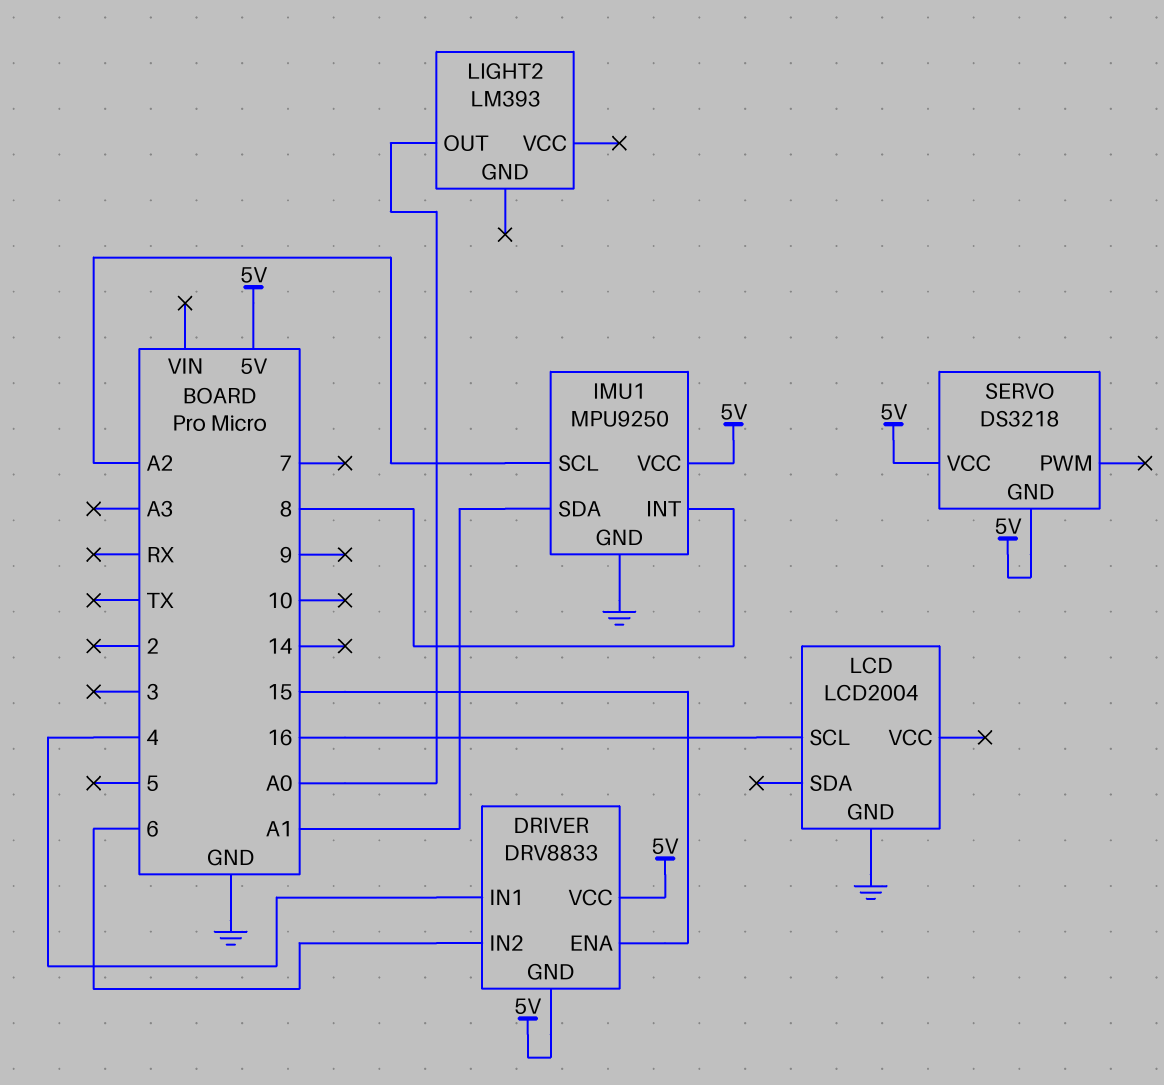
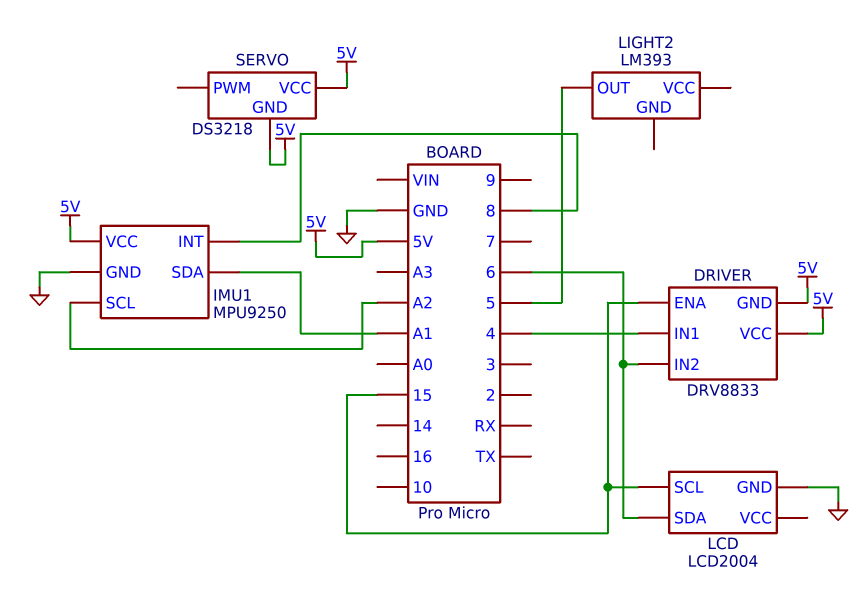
LCD pin SCL: 16 -> 15
LCD pin SDA: none -> 6
LIGHT2 pin OUT: A0 -> 5

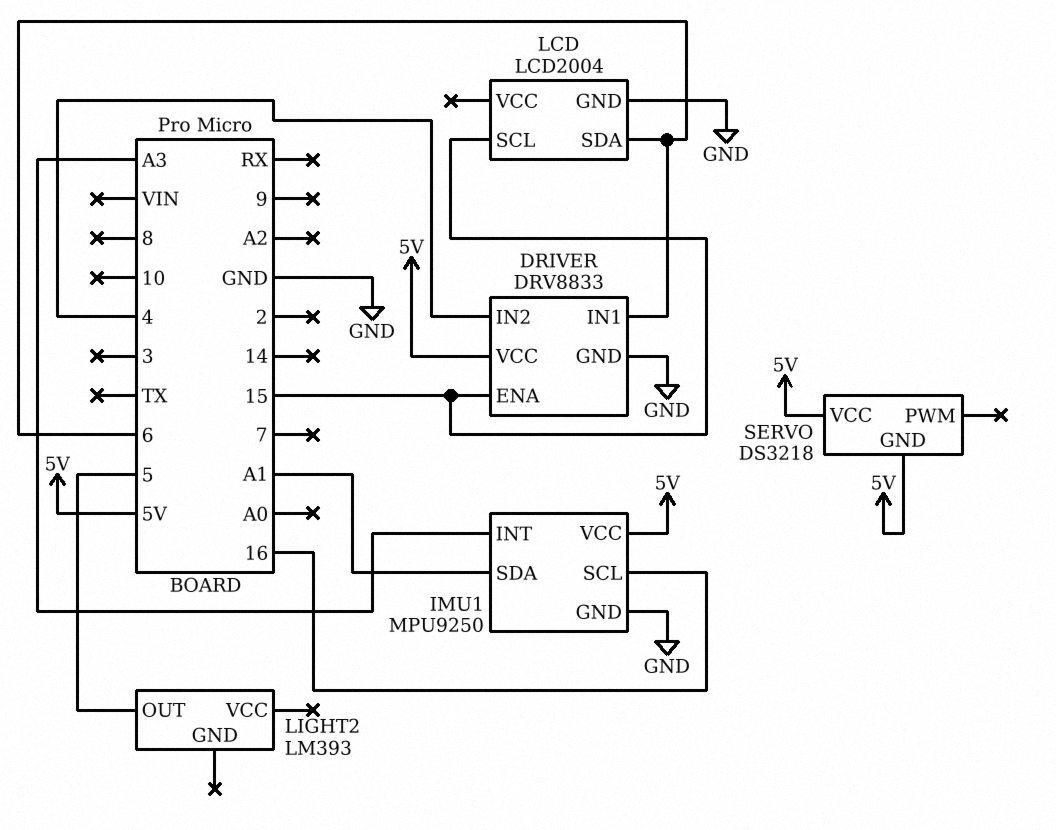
DRIVER pin GND: 5V -> GND
DRIVER pin IN1: 4 -> 6
DRIVER pin IN2: 6 -> 4
IMU1 pin INT: 8 -> A3
IMU1 pin SCL: A2 -> 16

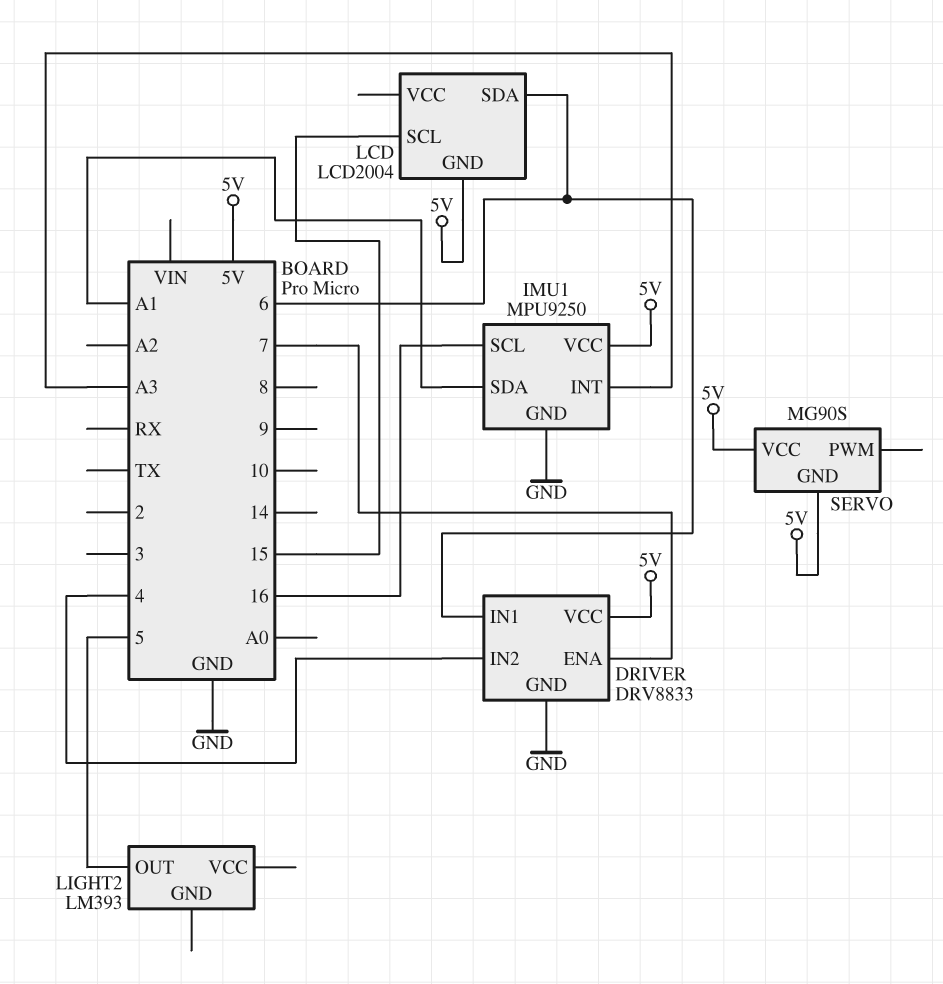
DRIVER pin ENA: 15 -> 7
LCD pin GND: GND -> 5V
SERVO: DS3218 -> MG90S

